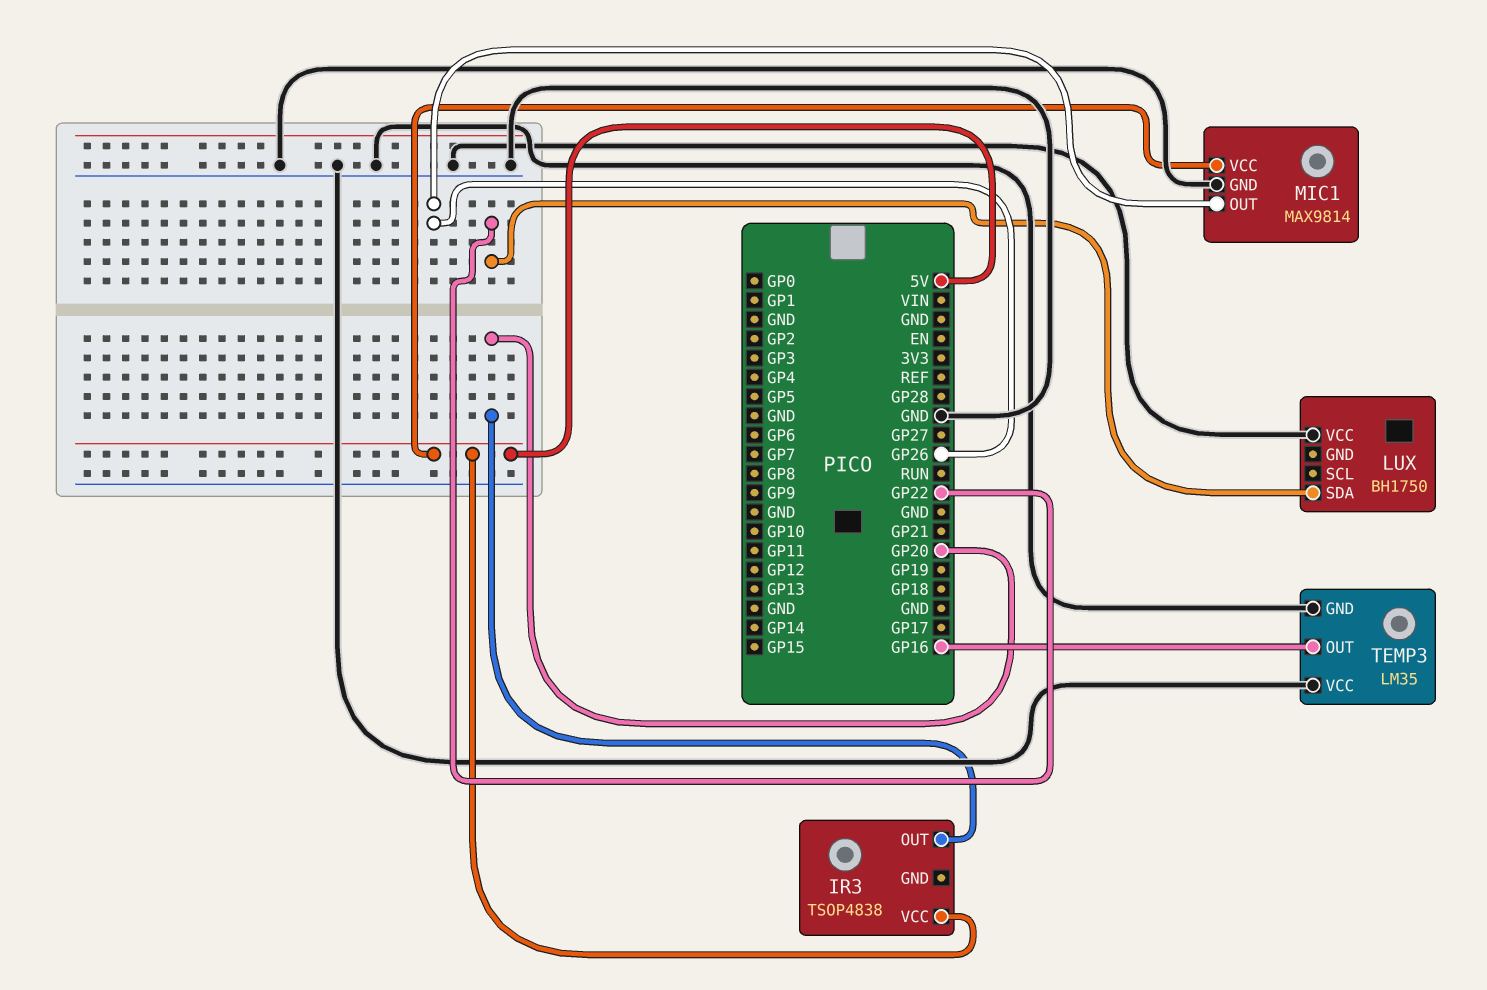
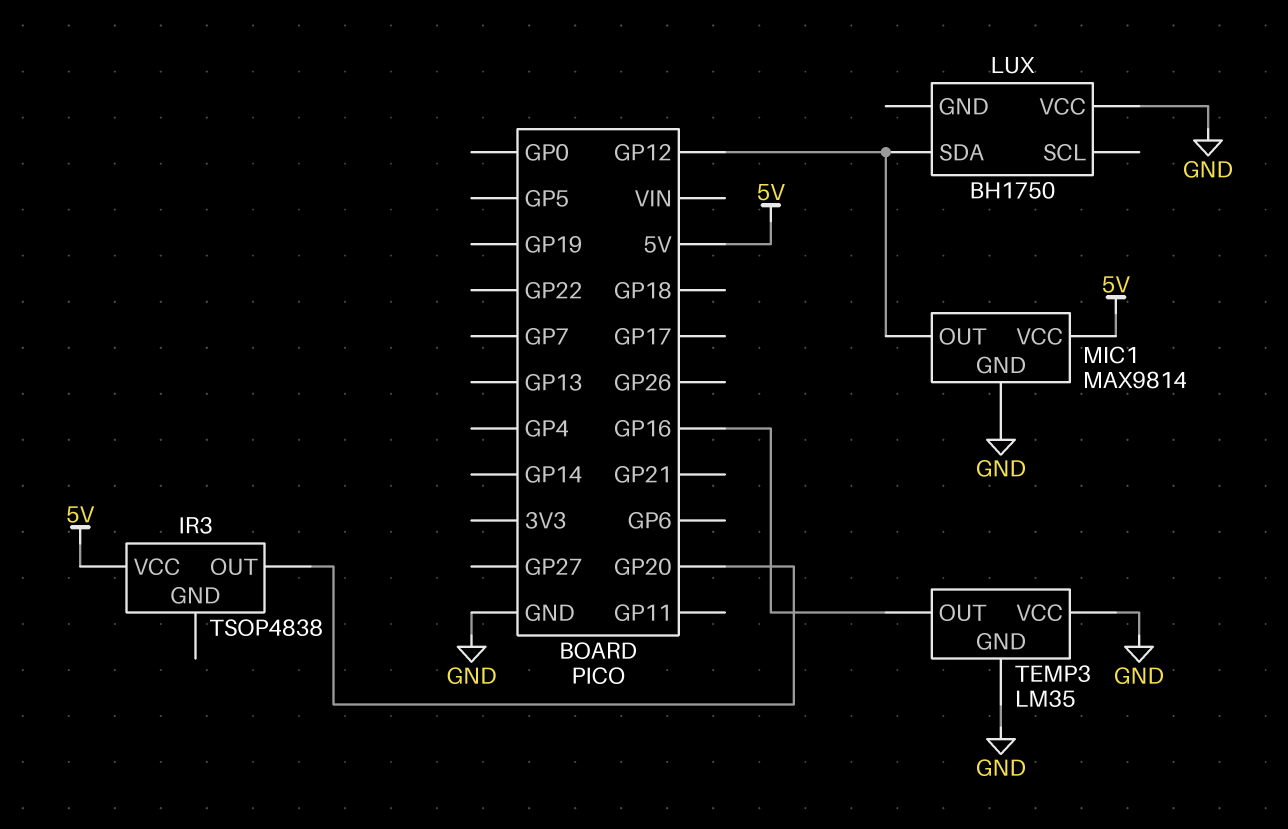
LUX pin SDA: GP22 -> GP12
MIC1 pin OUT: GP26 -> GP12

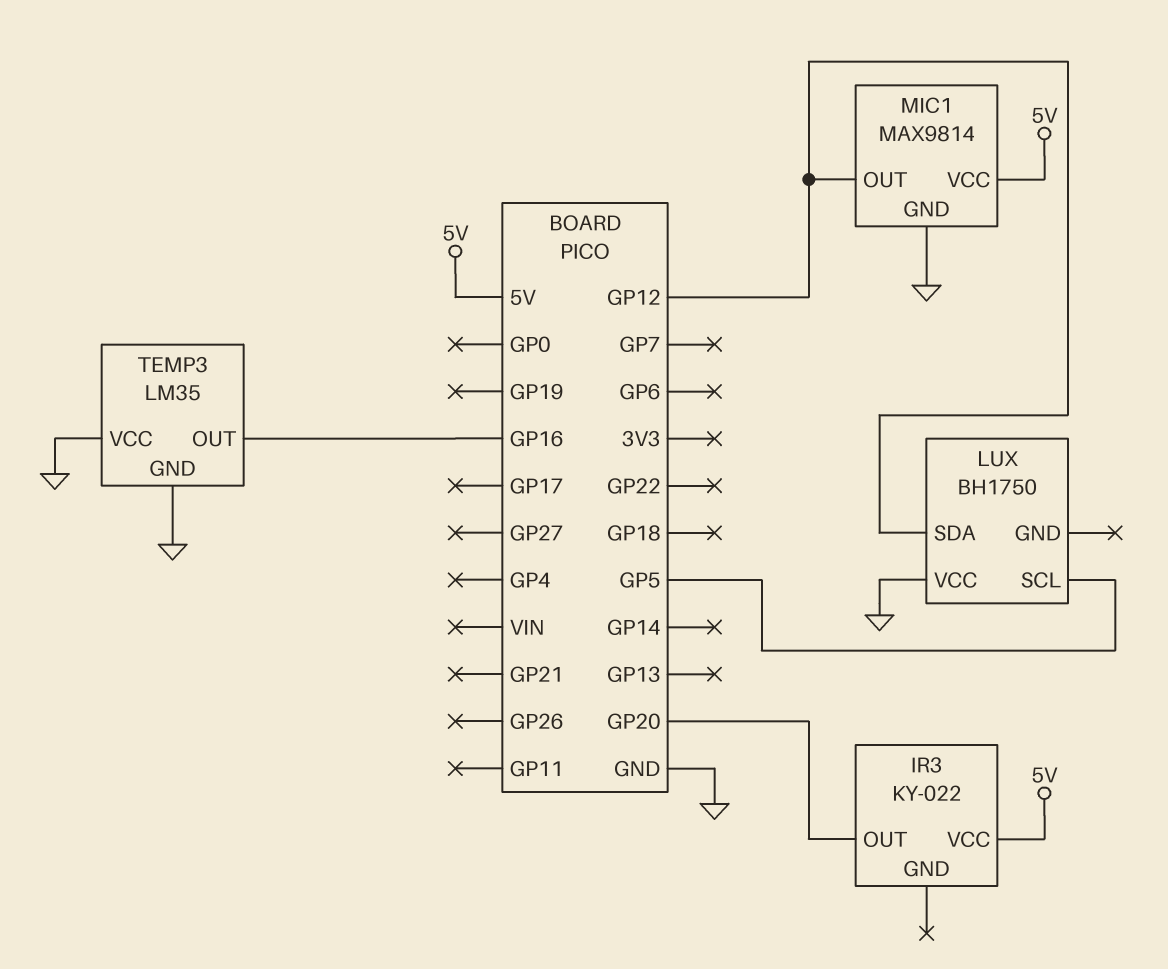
IR3: TSOP4838 -> KY-022
LUX pin SCL: none -> GP5

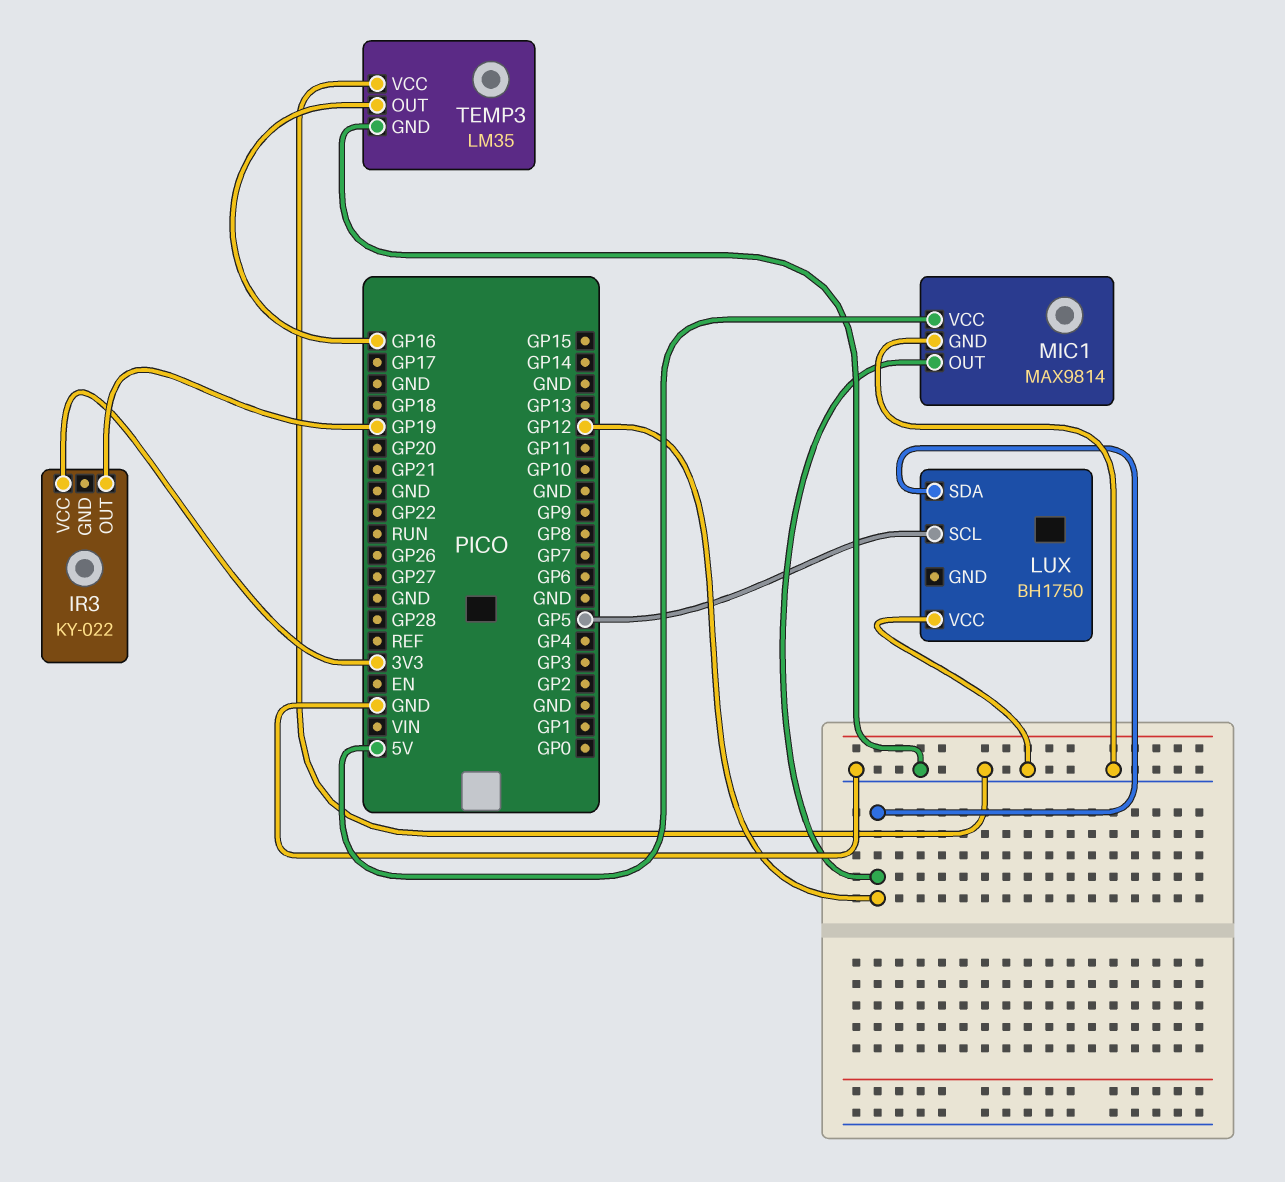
IR3 pin OUT: GP20 -> GP19
IR3 pin VCC: 5V -> 3V3

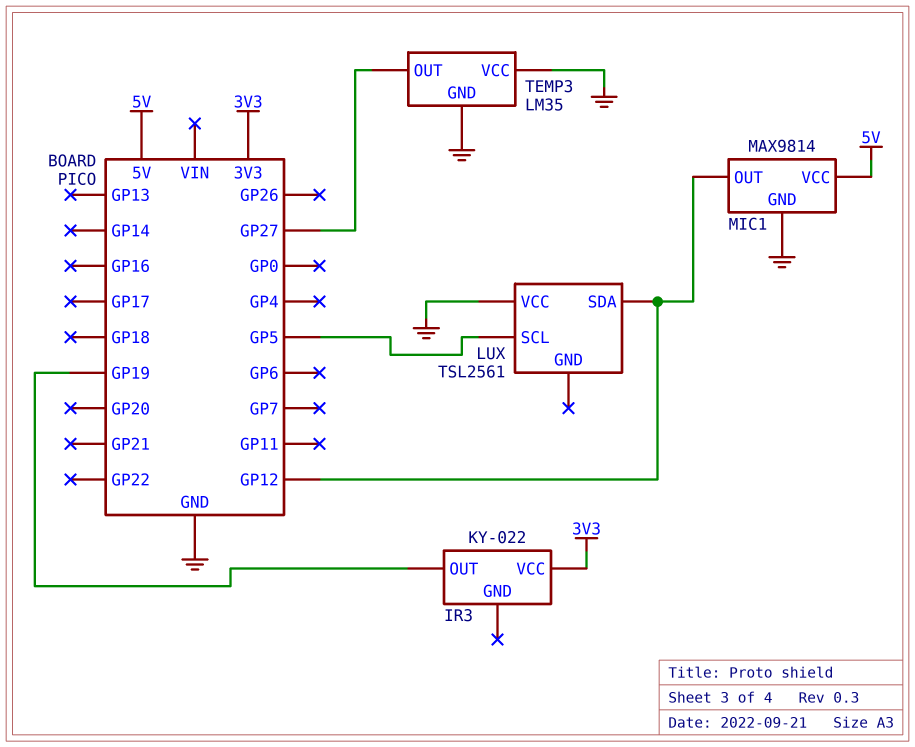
LUX: BH1750 -> TSL2561
TEMP3 pin OUT: GP16 -> GP27

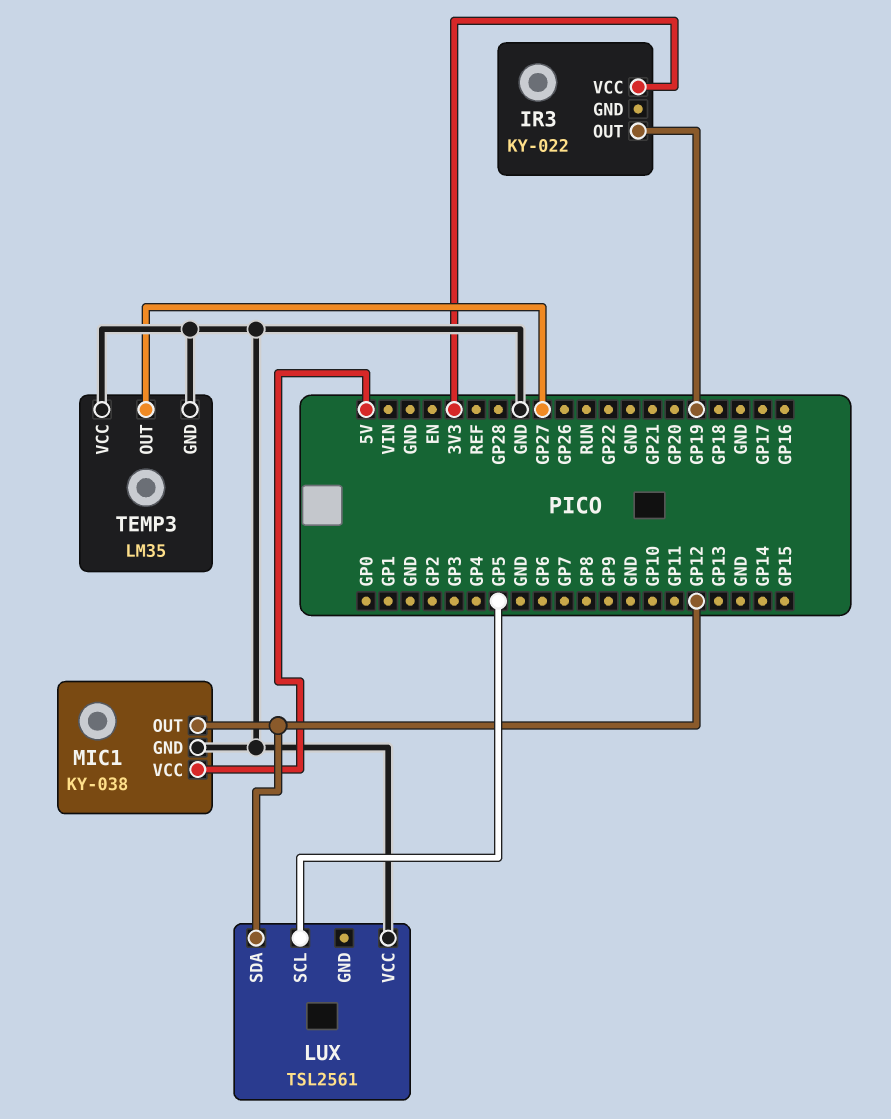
MIC1: MAX9814 -> KY-038

